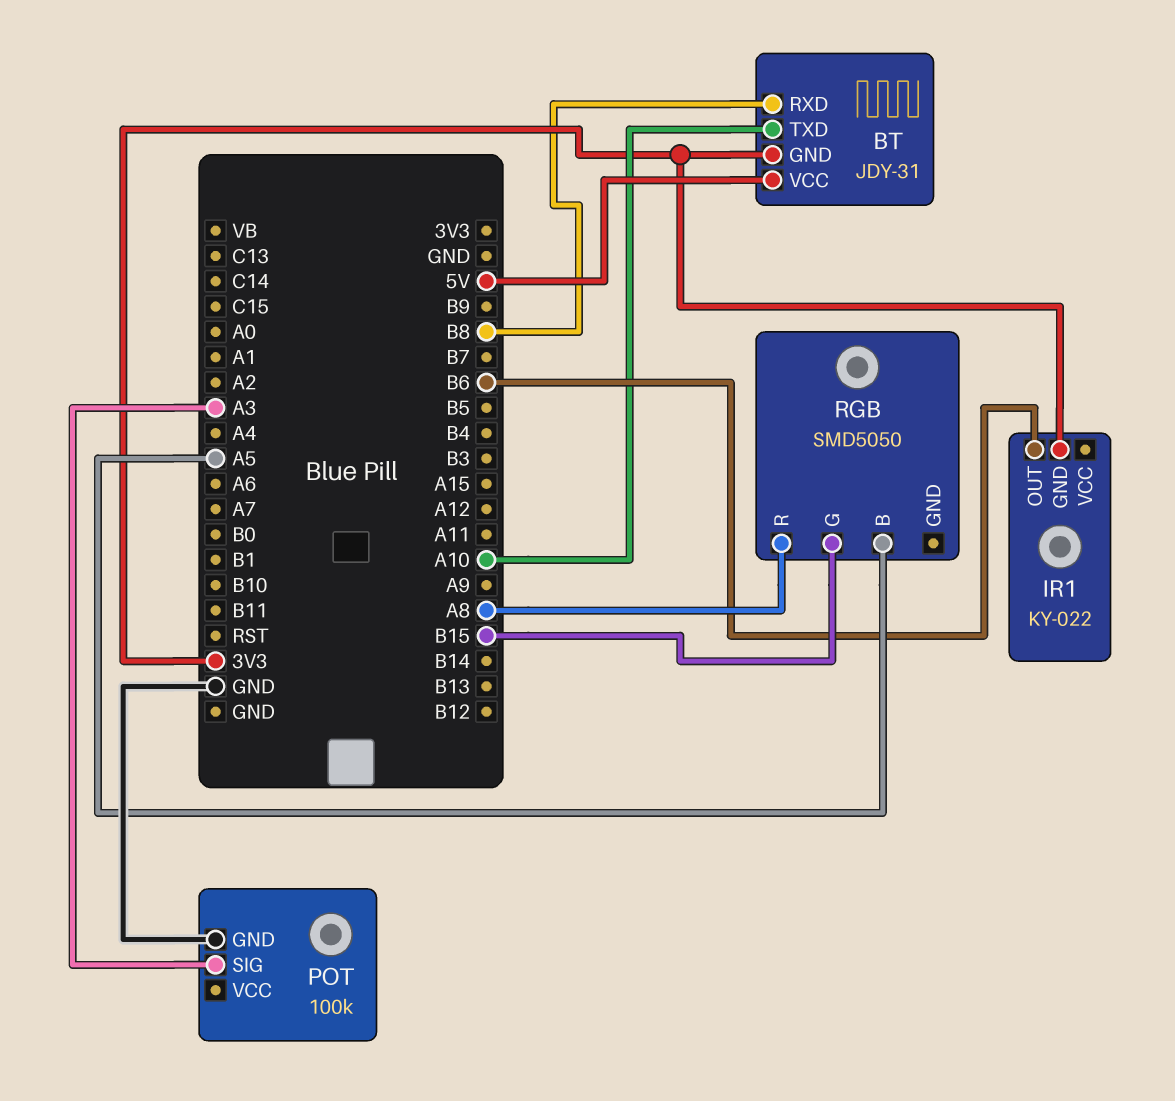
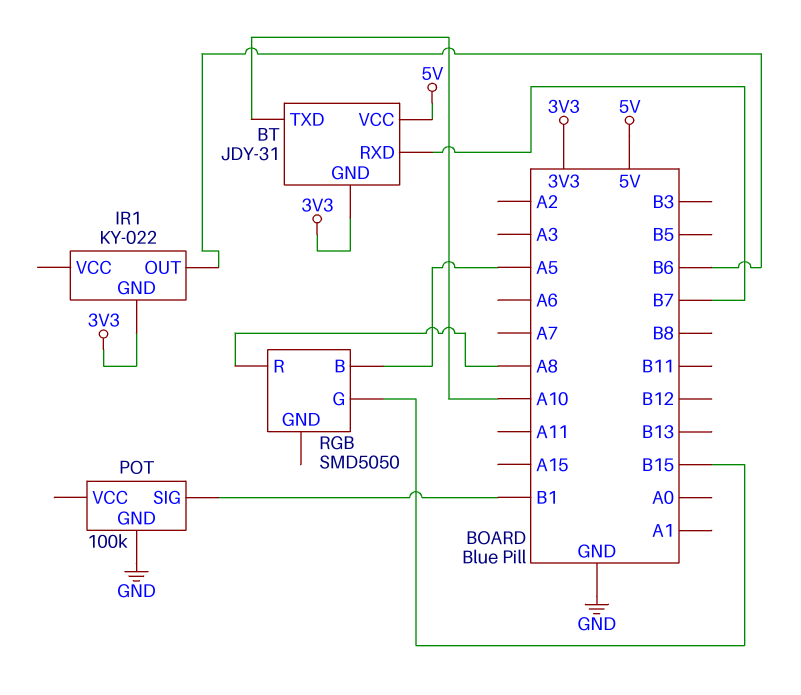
BT pin RXD: B8 -> B7
POT pin SIG: A3 -> B1

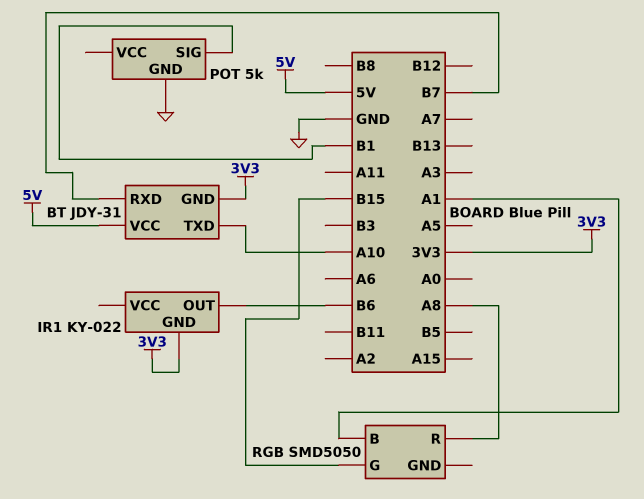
POT: 100k -> 5k
RGB pin B: A5 -> A1

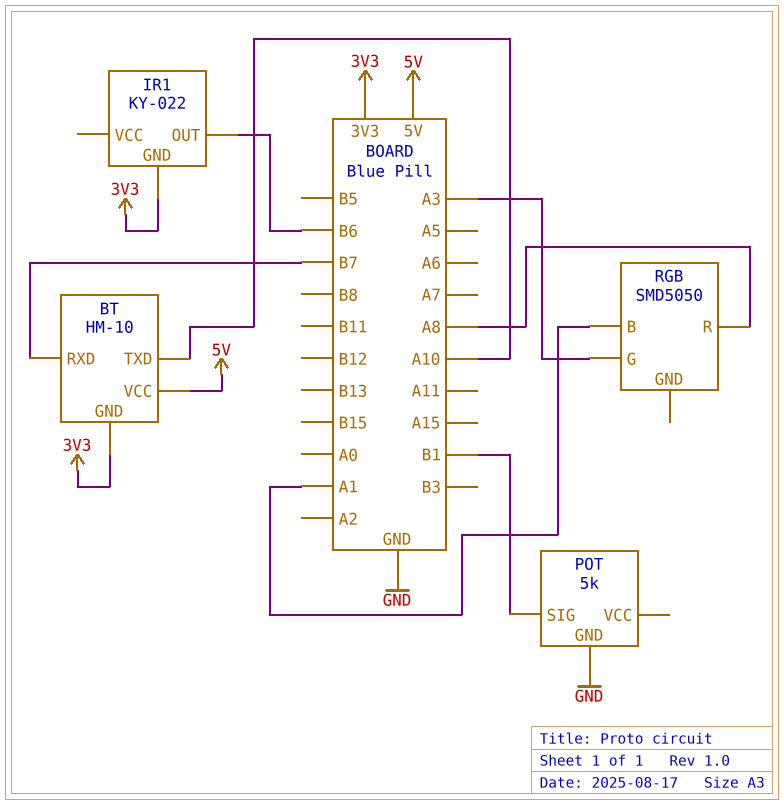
BT: JDY-31 -> HM-10
RGB pin G: B15 -> A3

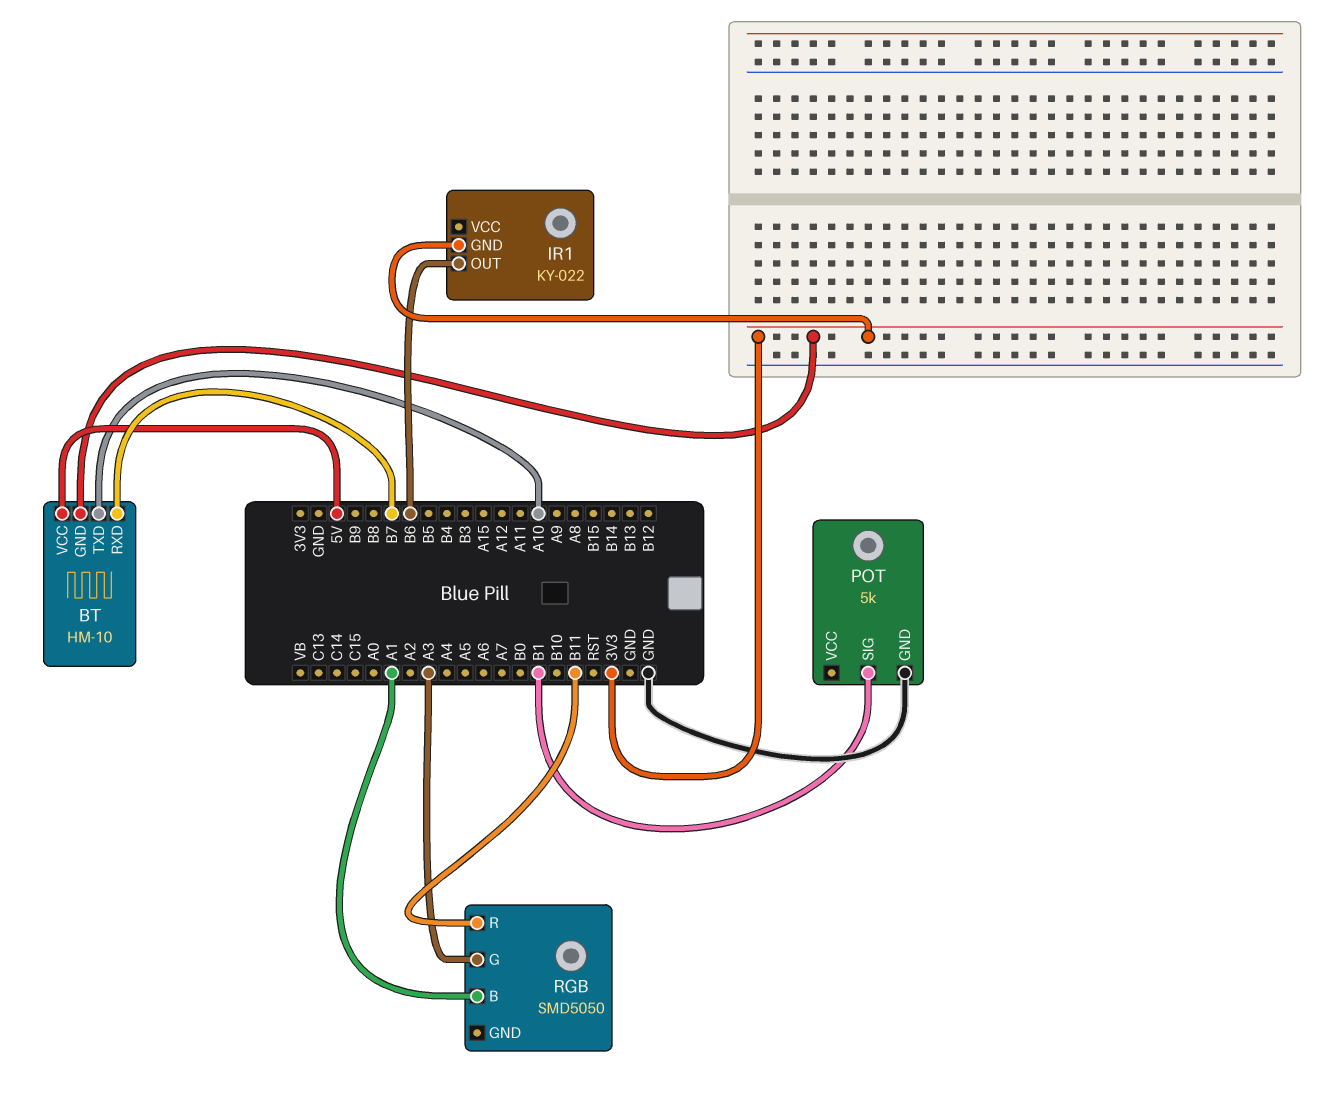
RGB pin R: A8 -> B11

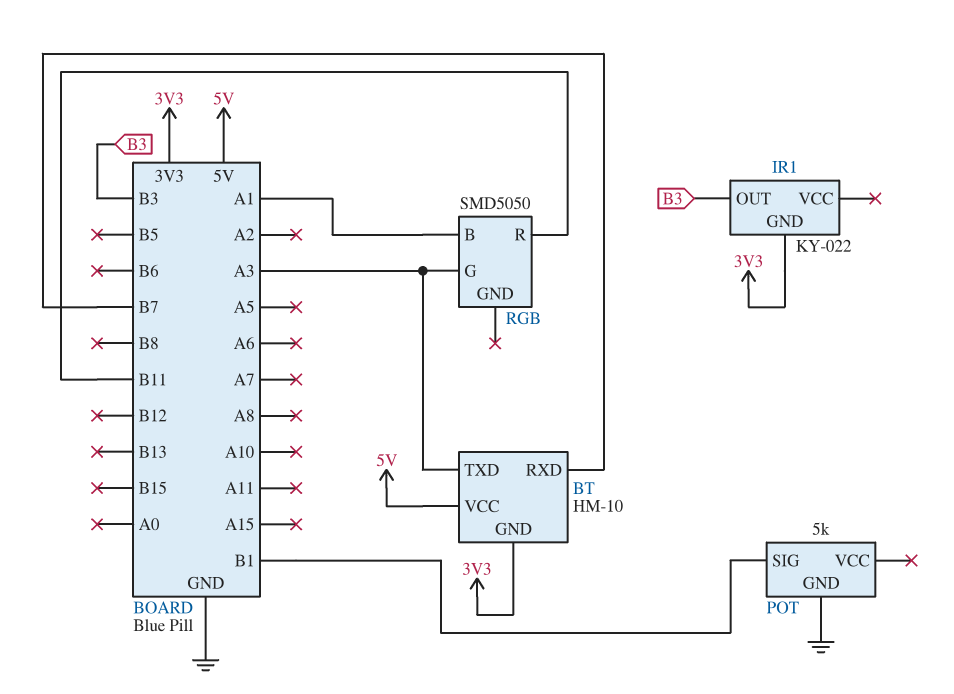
BT pin TXD: A10 -> A3
IR1 pin OUT: B6 -> B3

